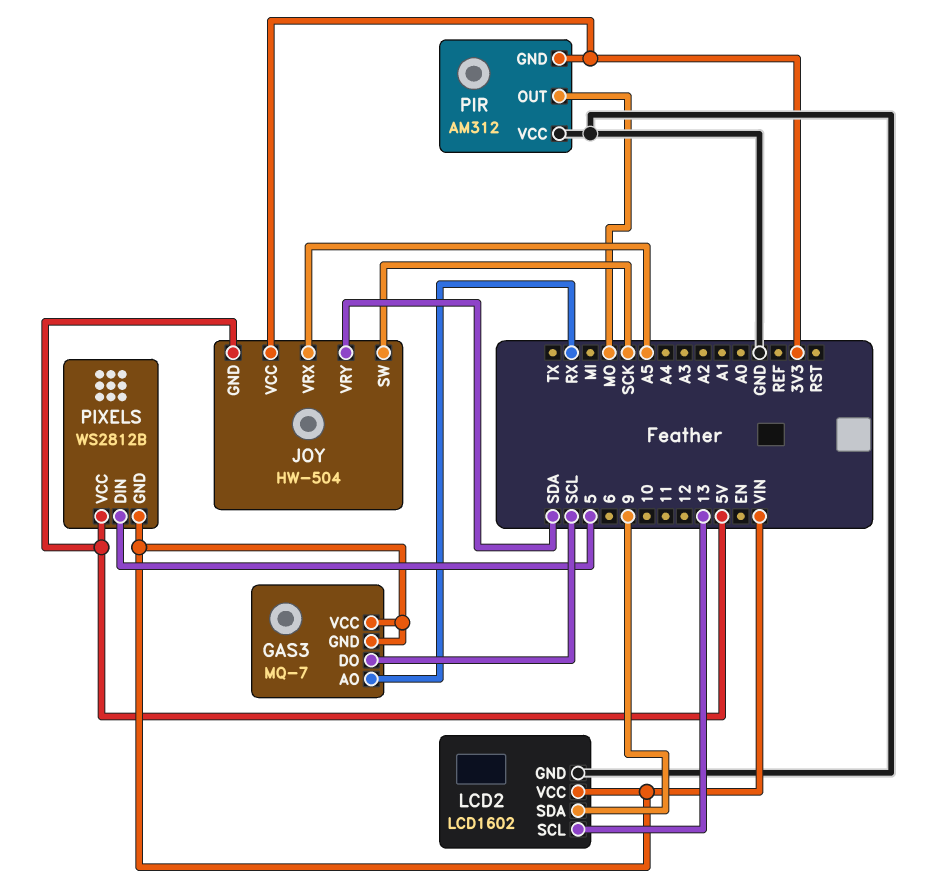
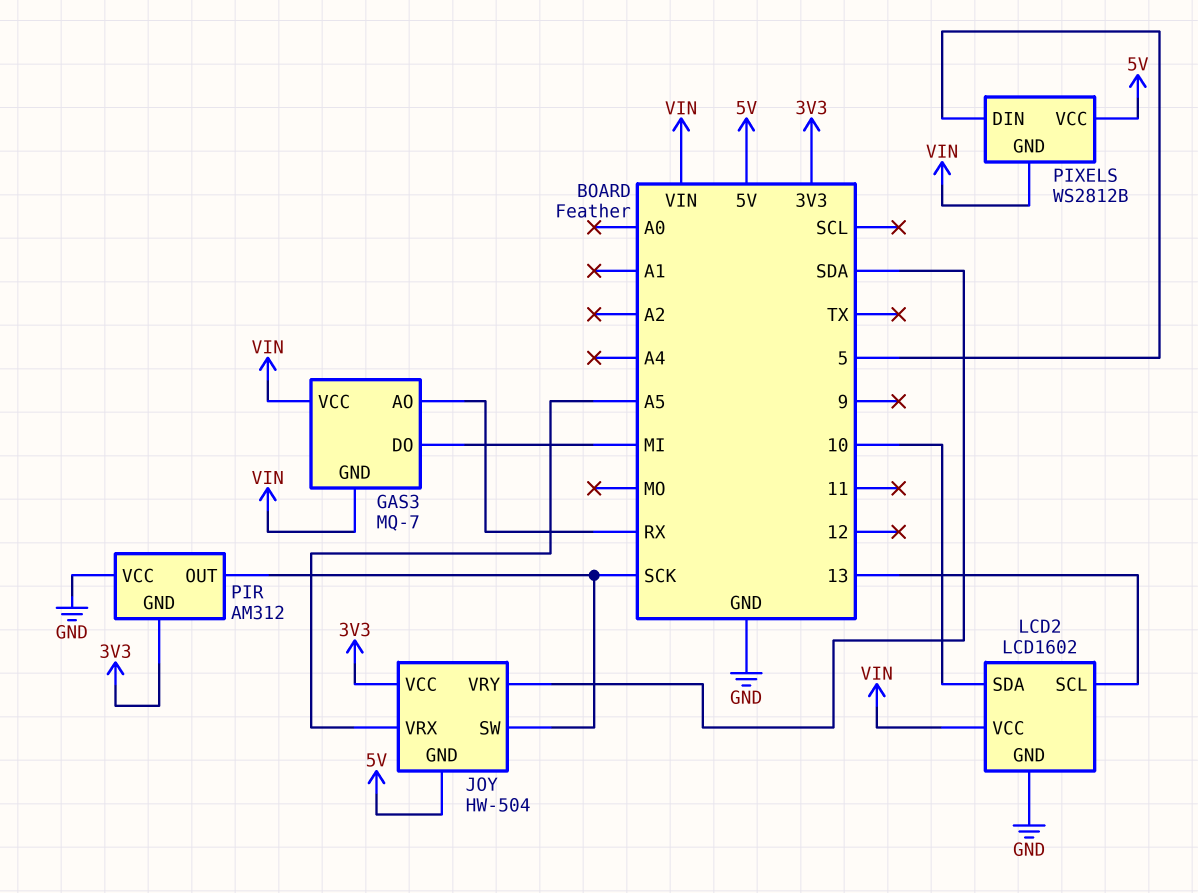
GAS3 pin DO: SCL -> MI
LCD2 pin SDA: 9 -> 10
PIR pin OUT: MO -> SCK

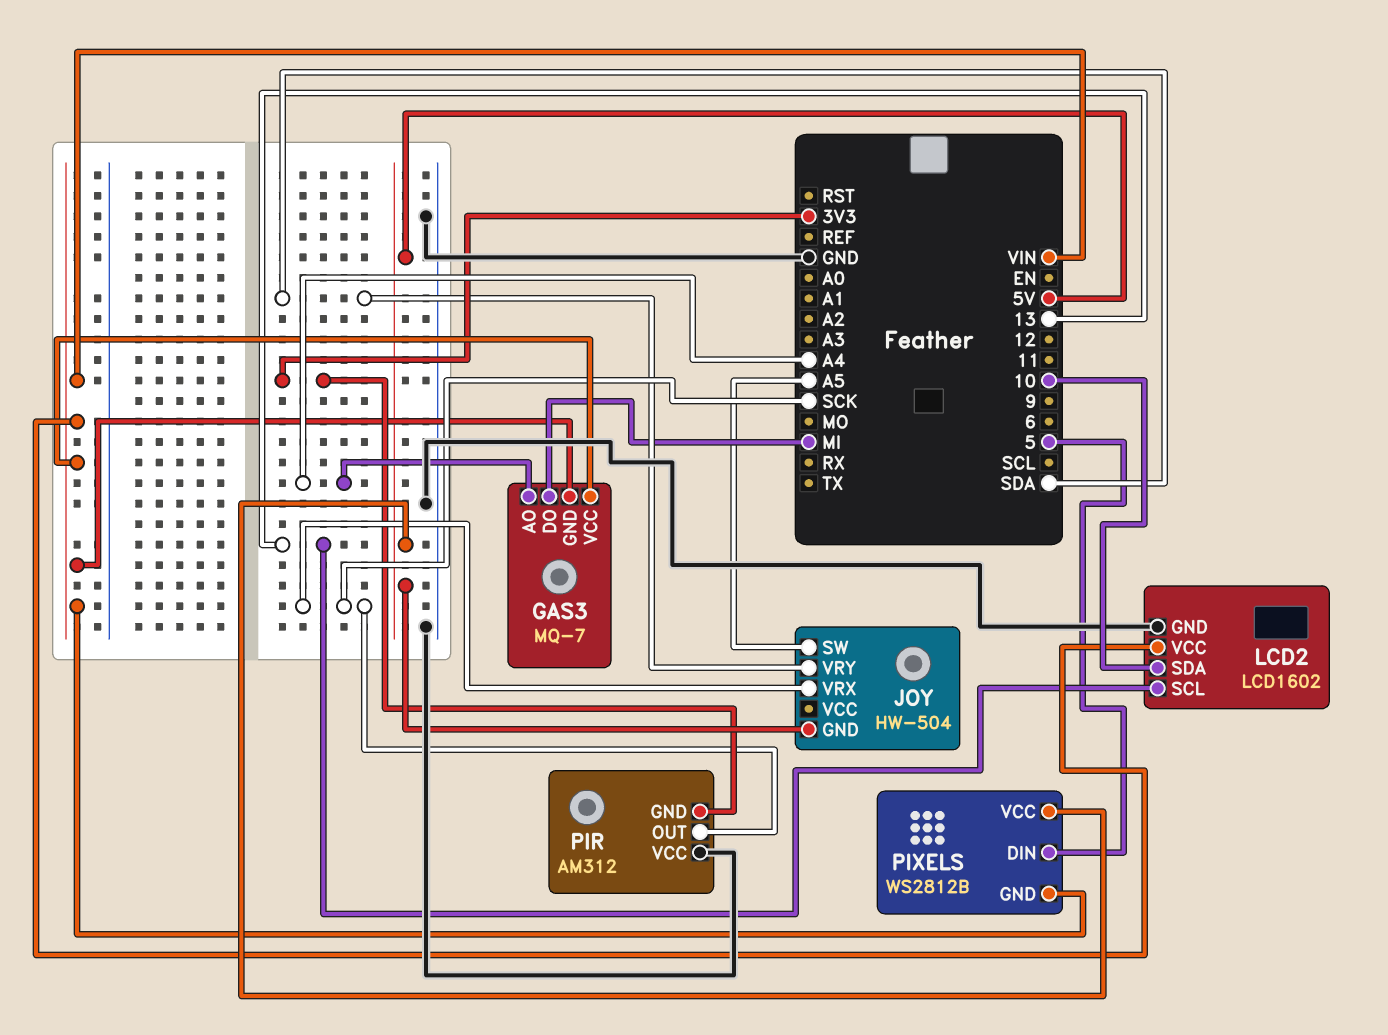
GAS3 pin AO: RX -> A4
JOY pin SW: SCK -> A5
JOY pin VCC: 3V3 -> none
JOY pin VRX: A5 -> SCK

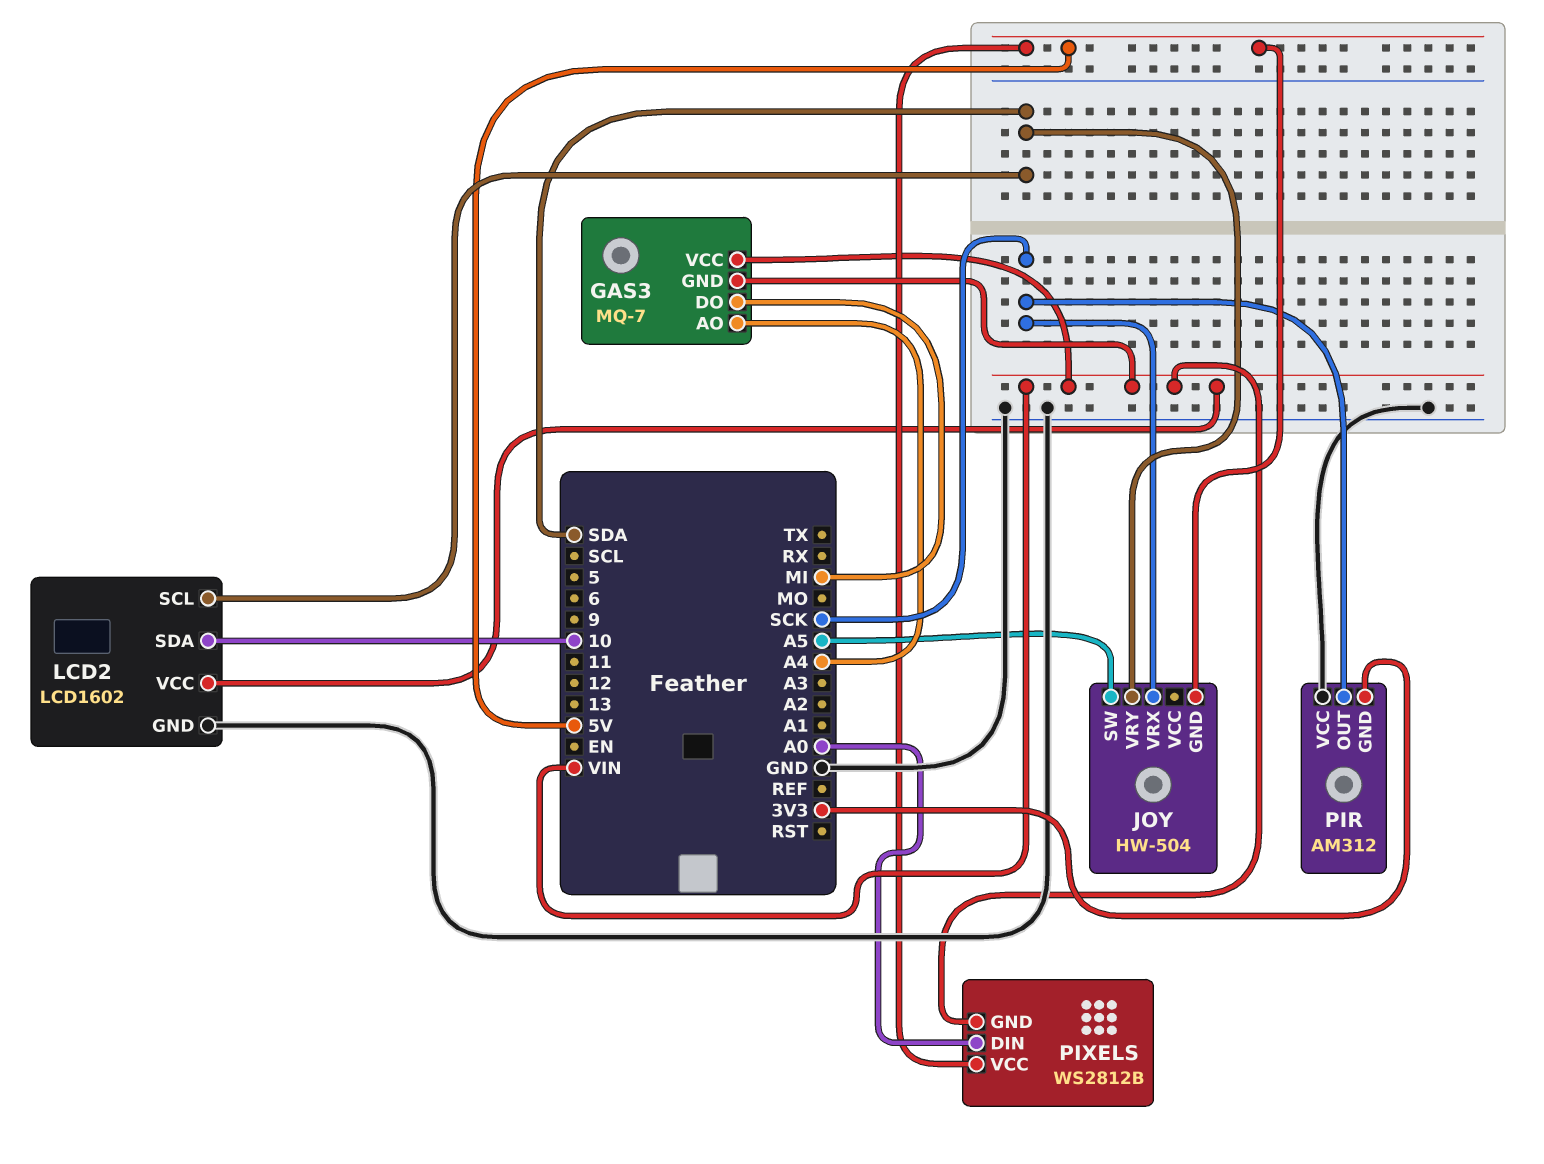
LCD2 pin SCL: 13 -> SDA
PIXELS pin DIN: 5 -> A0

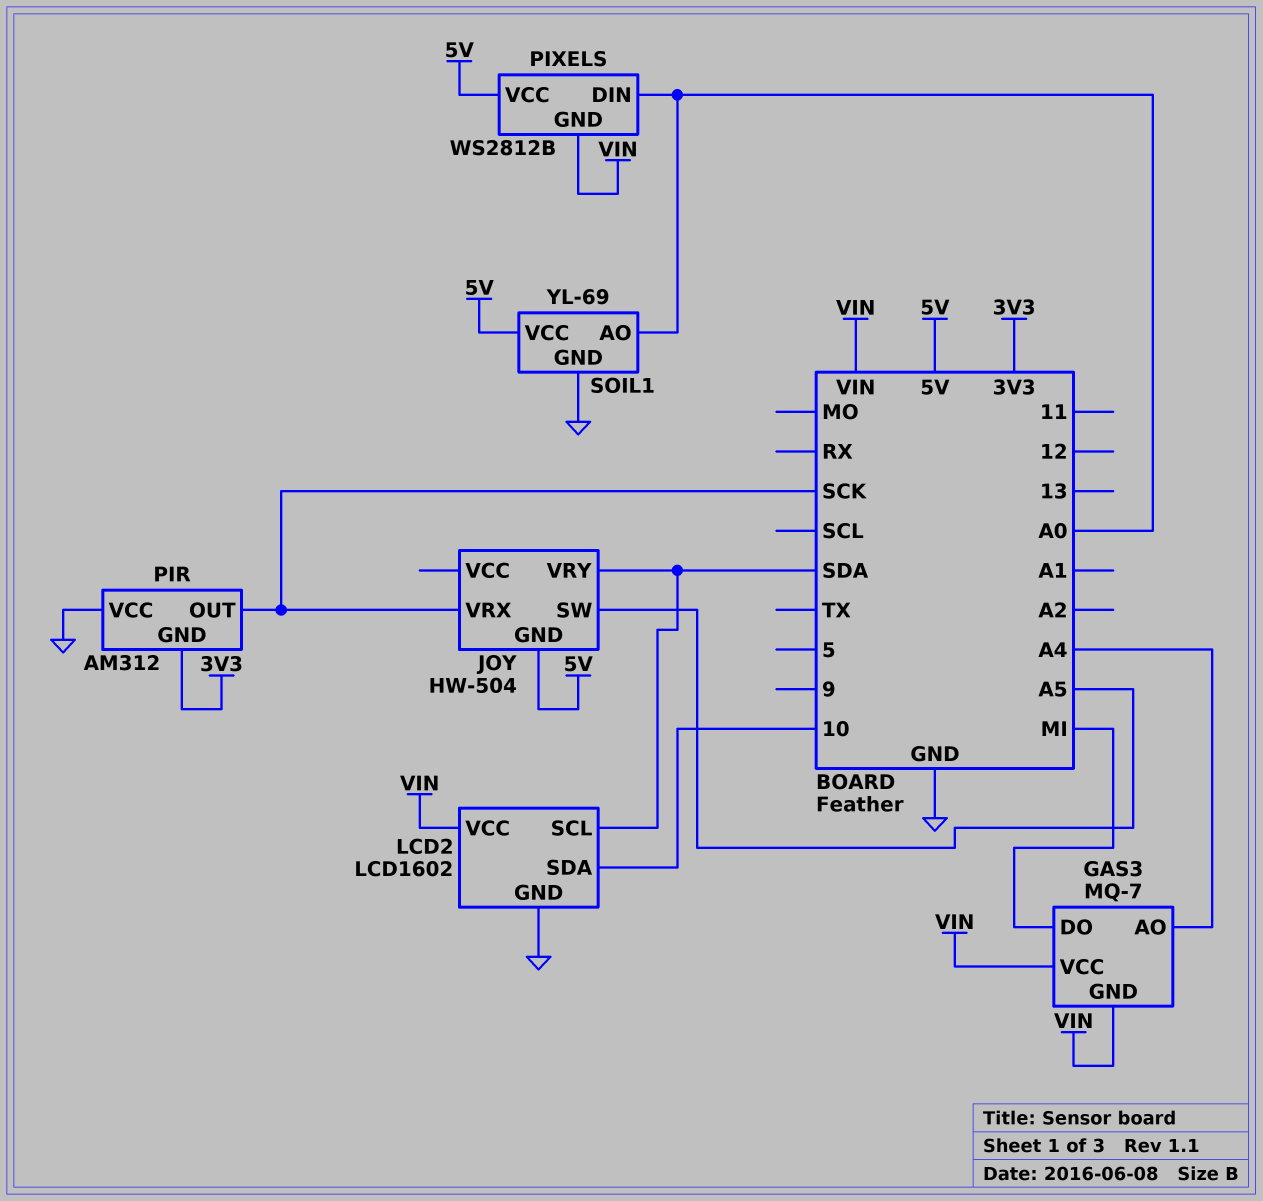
SOIL1: none -> YL-69
SOIL1 pin AO: none -> A0
SOIL1 pin GND: none -> GND
SOIL1 pin VCC: none -> 5V

